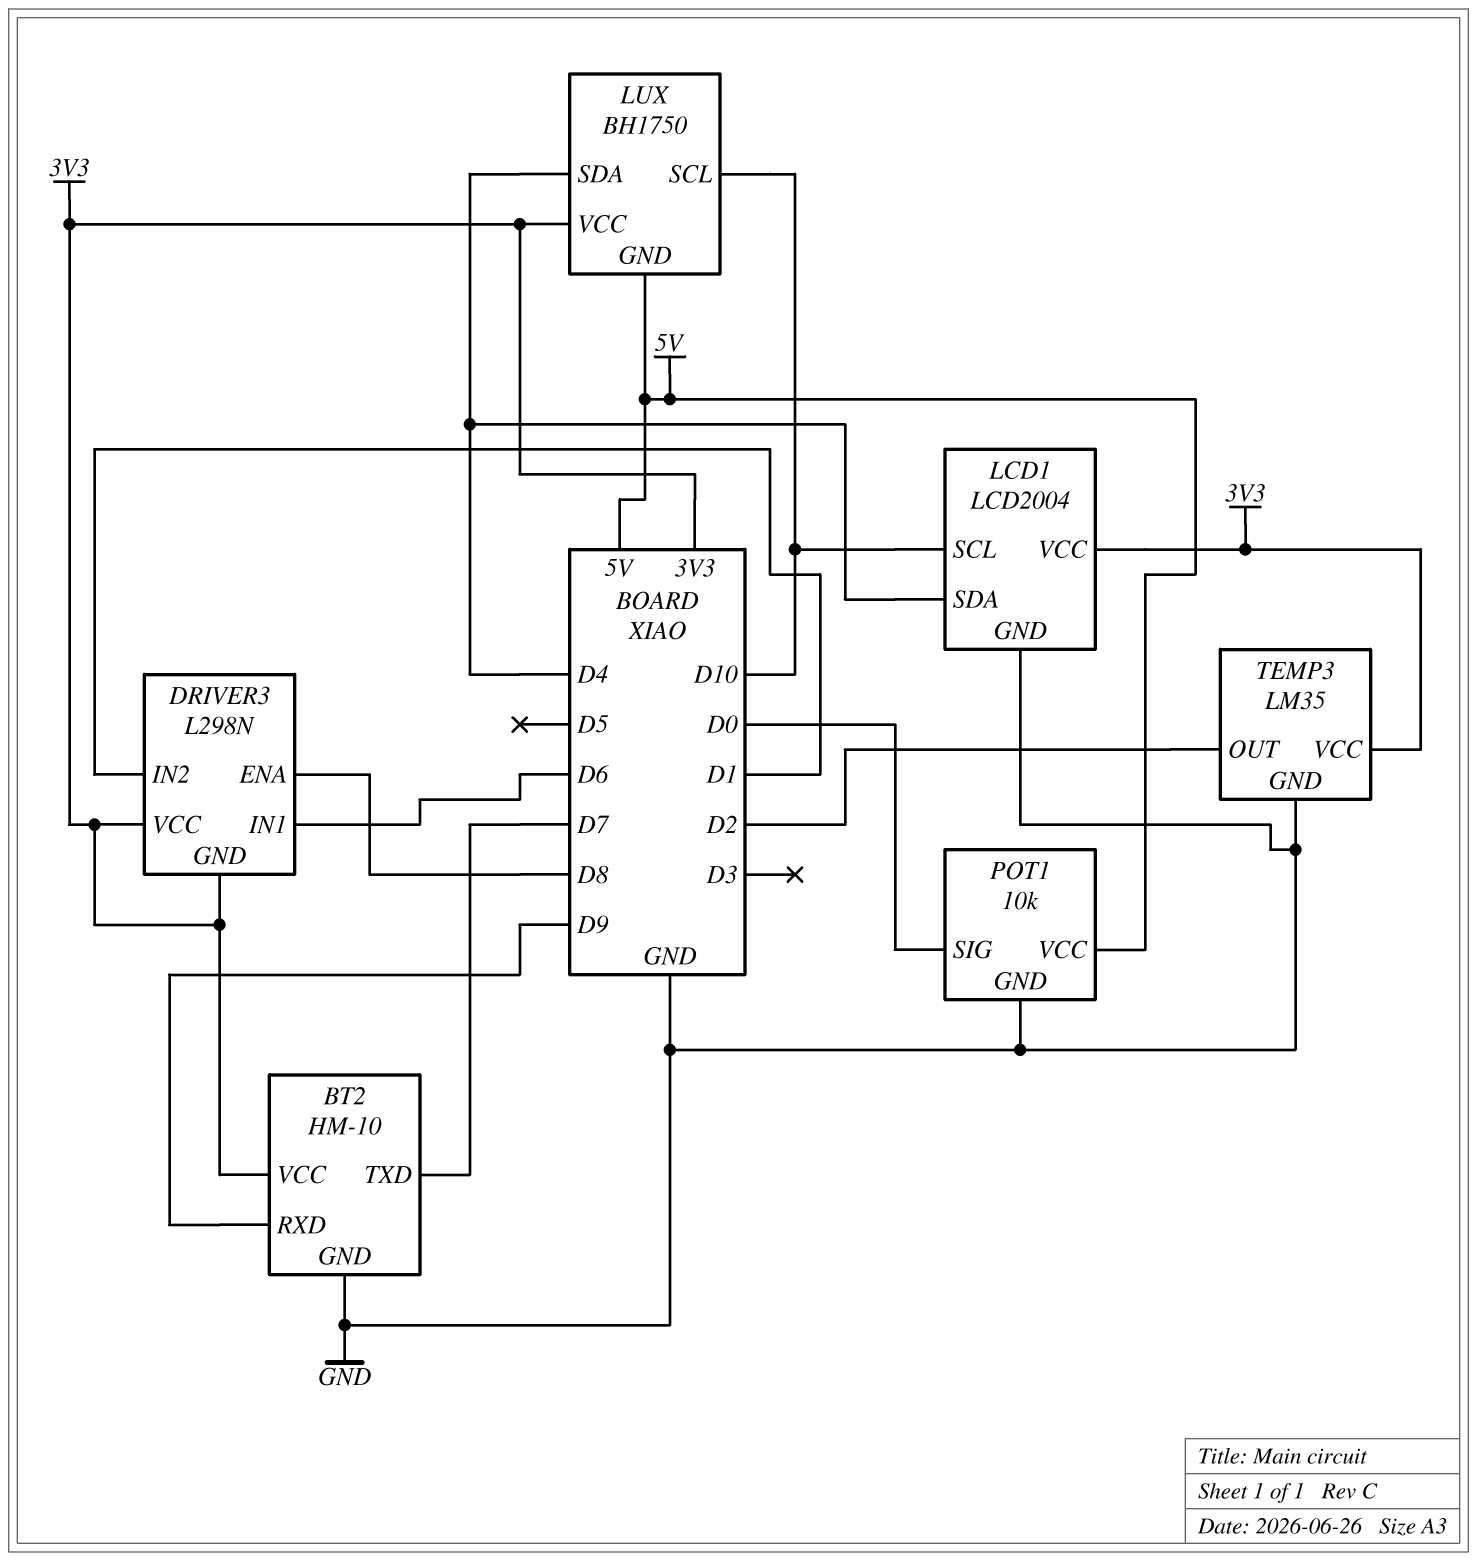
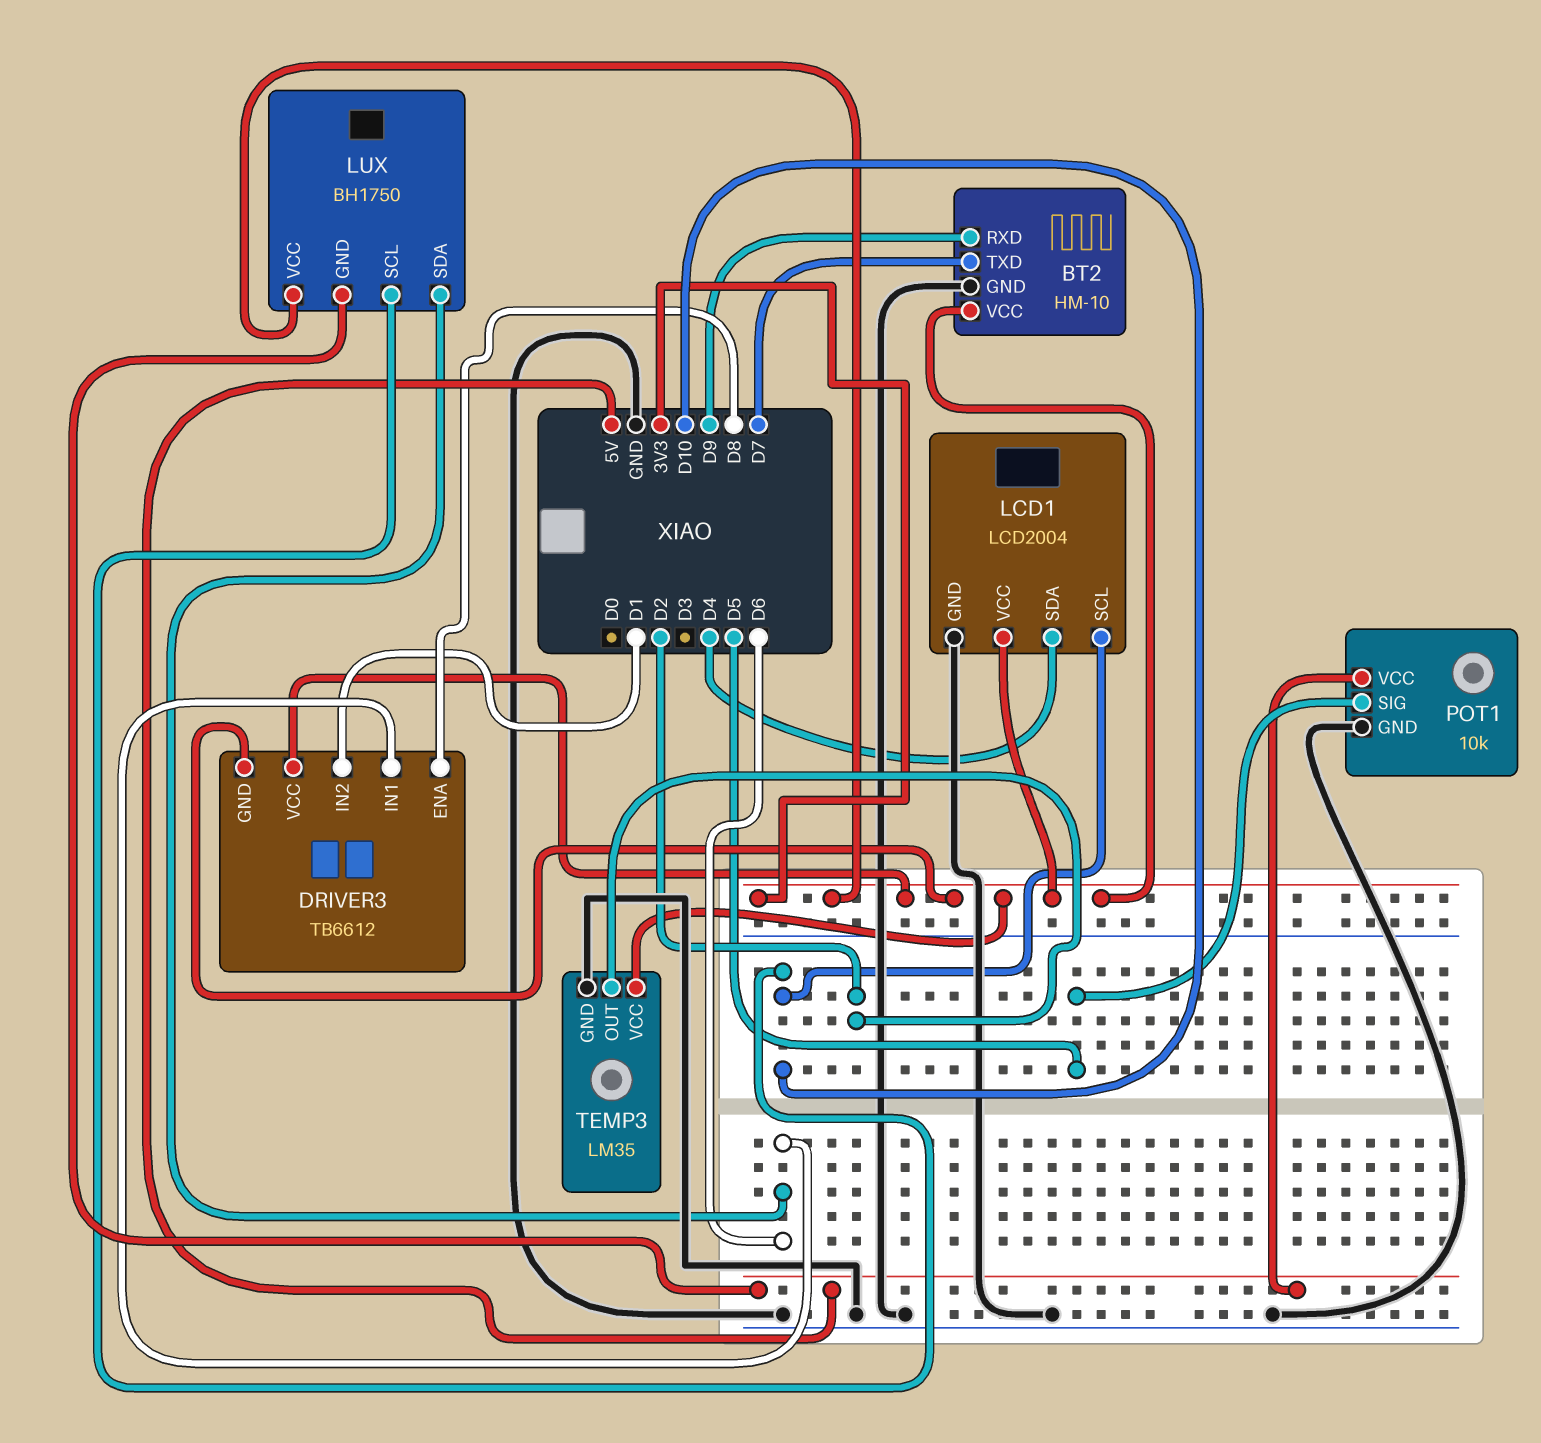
DRIVER3: L298N -> TB6612
LUX pin SDA: D4 -> D6
POT1 pin SIG: D0 -> D5

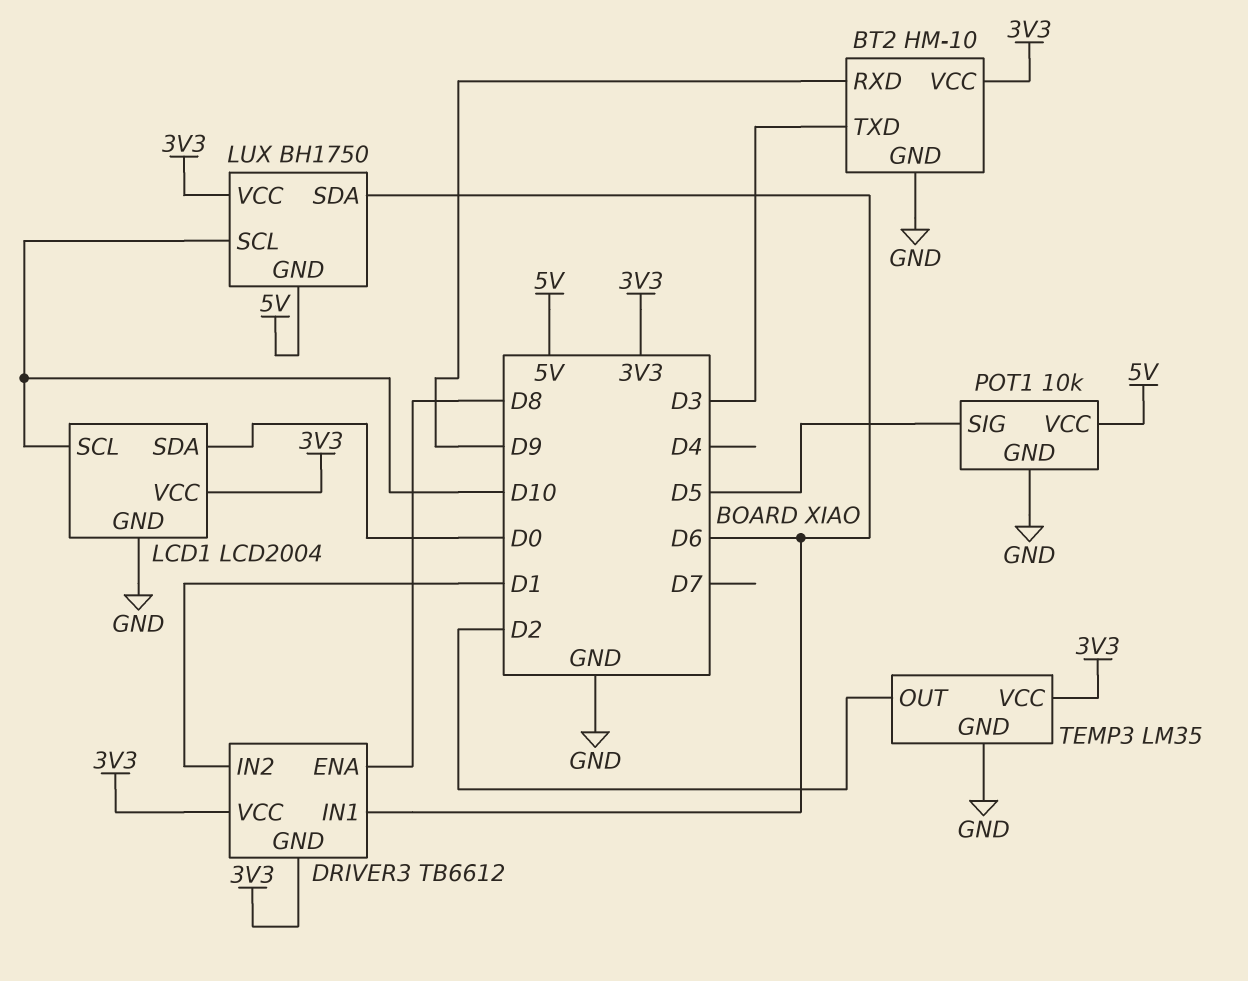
BT2 pin TXD: D7 -> D3
LCD1 pin SDA: D4 -> D0

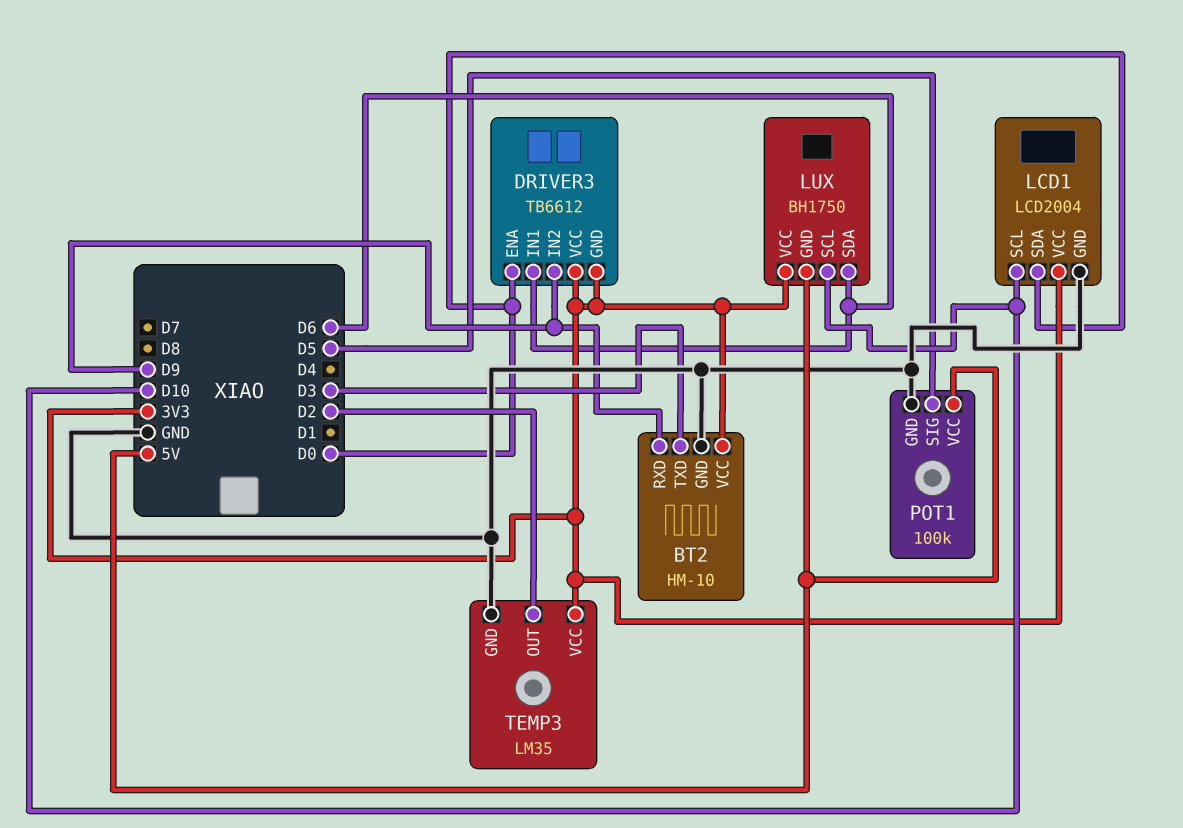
DRIVER3 pin ENA: D8 -> D0
DRIVER3 pin IN2: D1 -> D9
POT1: 10k -> 100k

